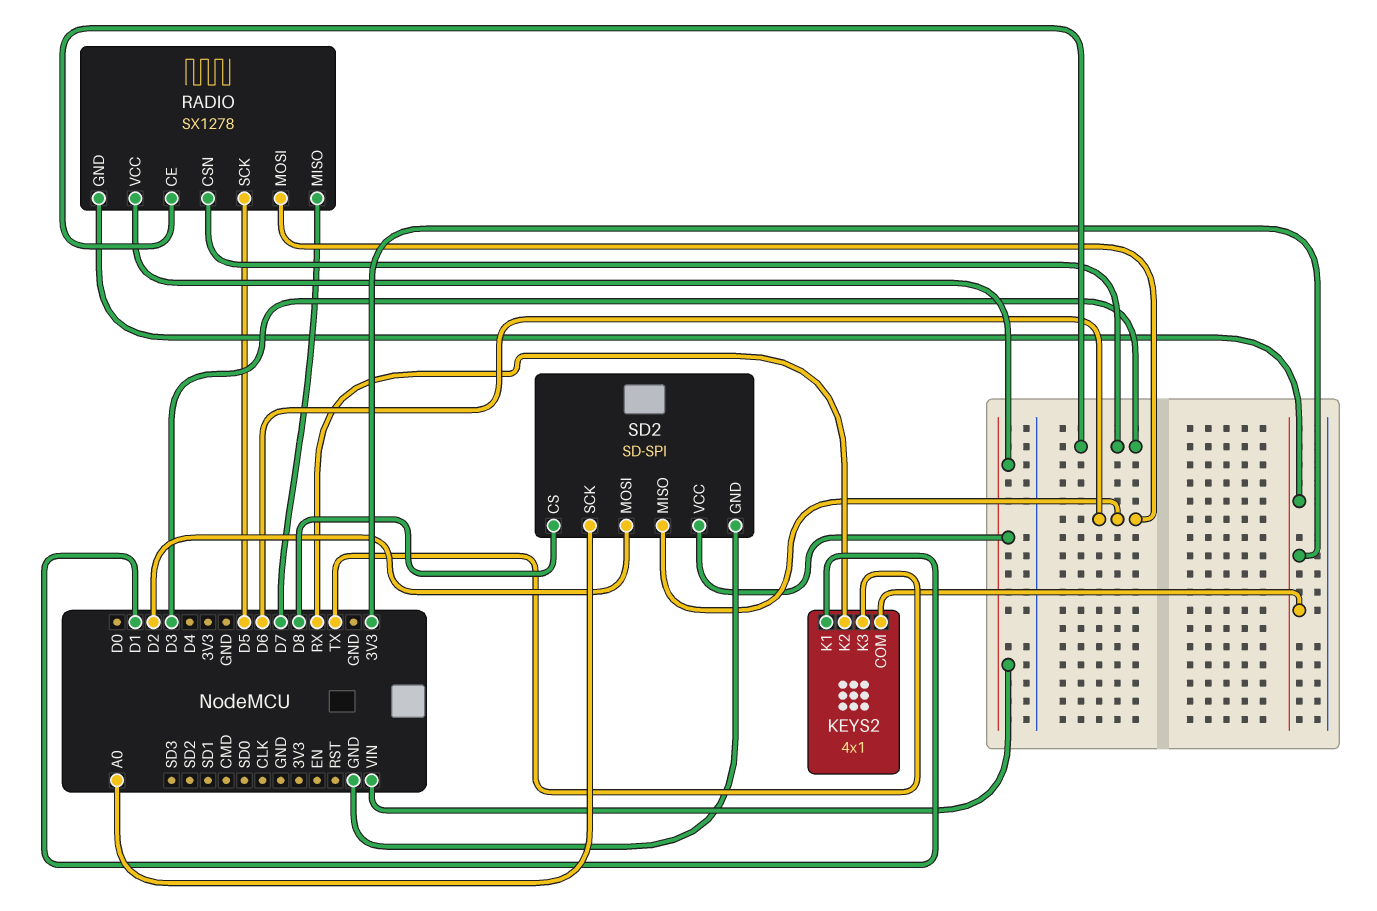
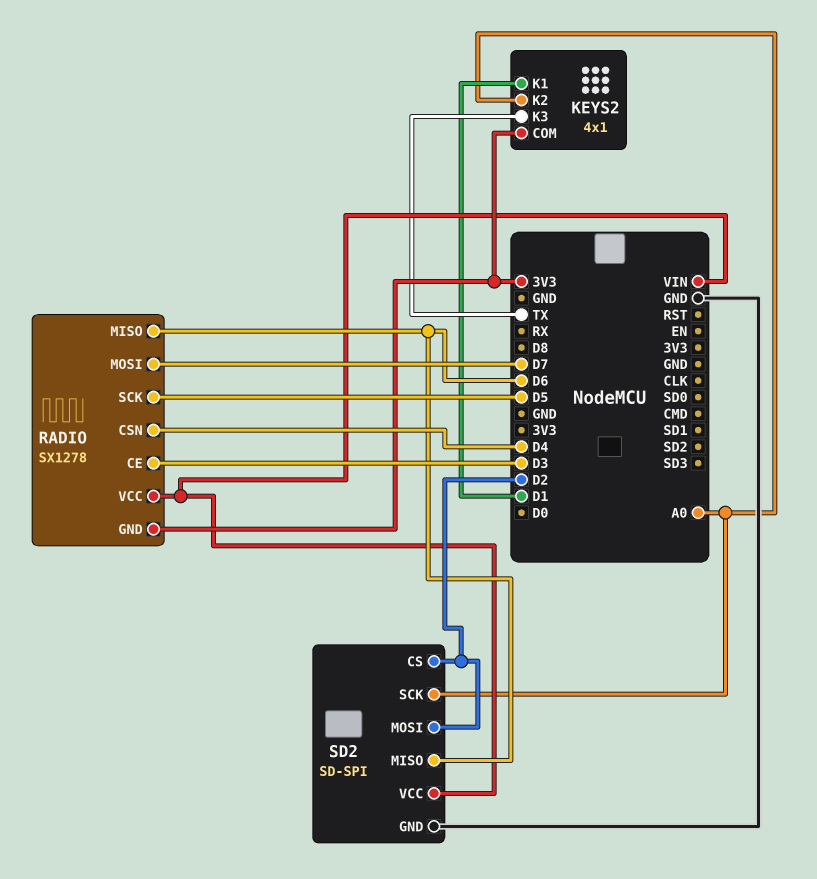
KEYS2 pin K2: RX -> A0
RADIO pin CSN: D3 -> D4
RADIO pin MISO: D7 -> D6
RADIO pin MOSI: D6 -> D7
SD2 pin CS: D8 -> D2

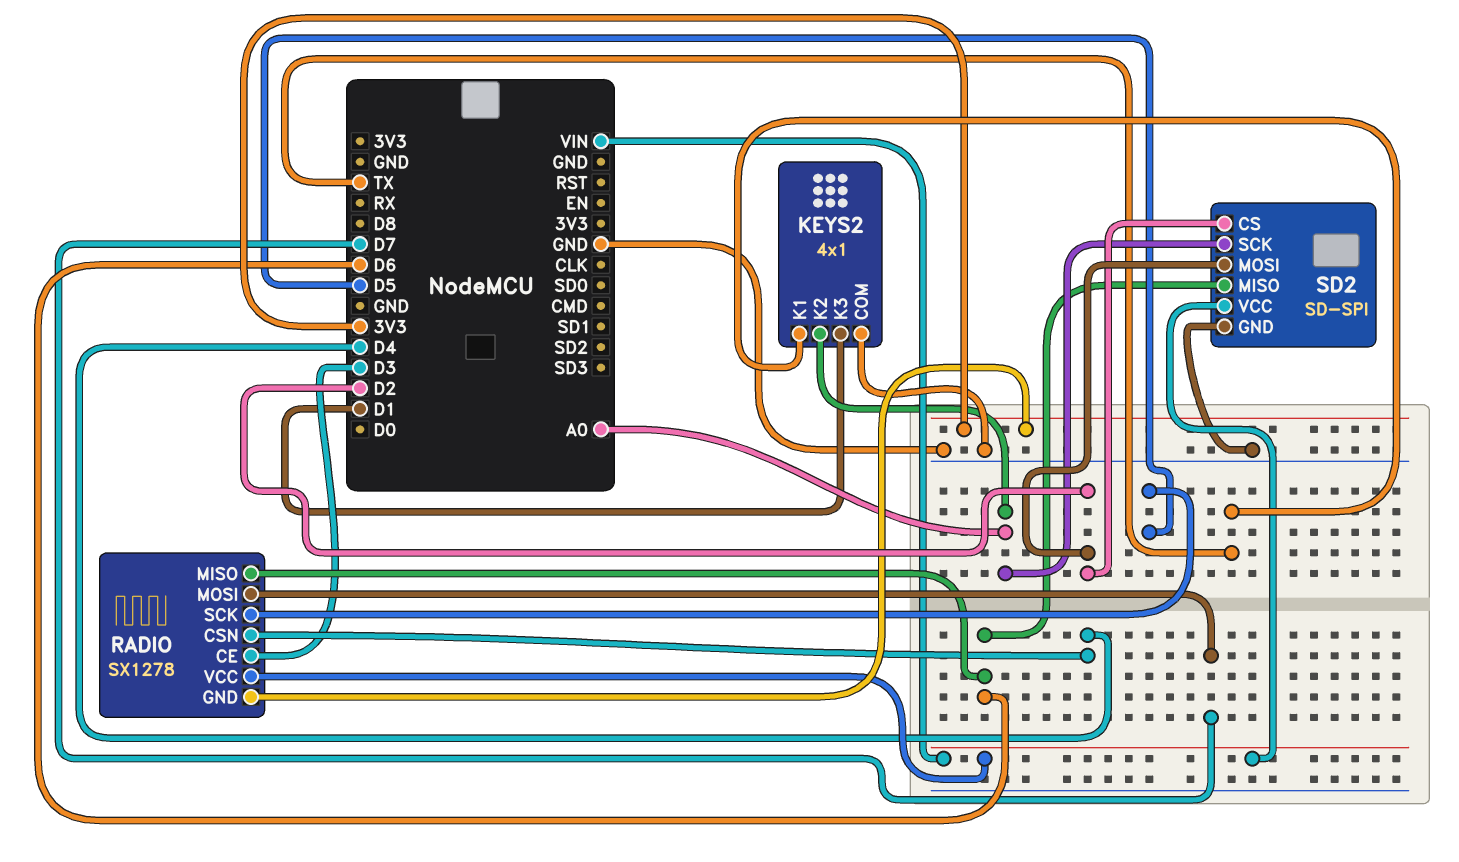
KEYS2 pin COM: 3V3 -> GND
KEYS2 pin K1: D1 -> TX
KEYS2 pin K3: TX -> D1

